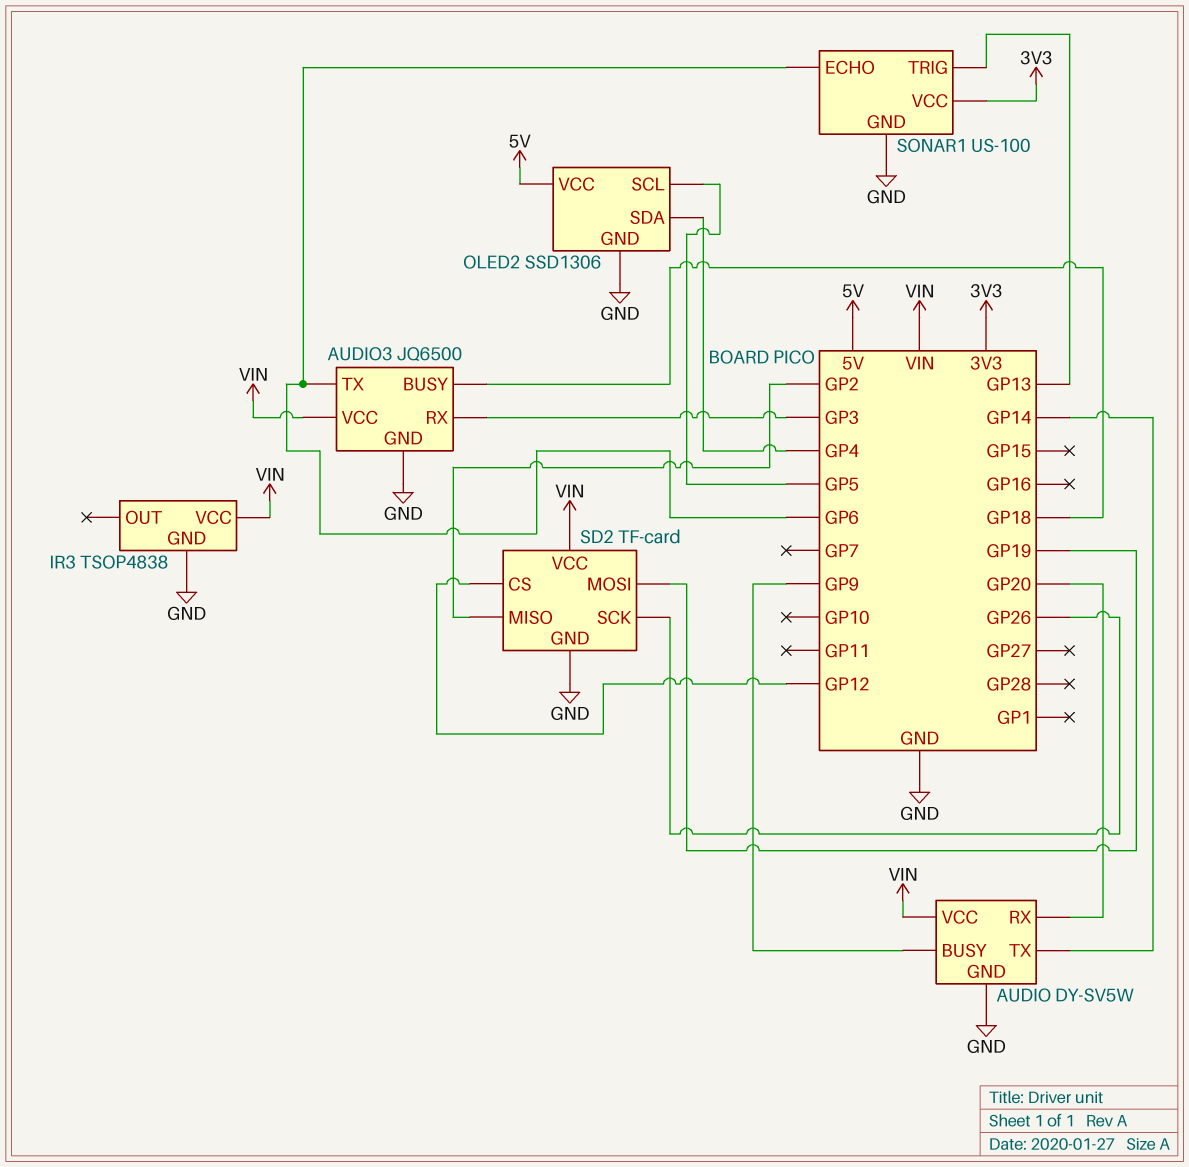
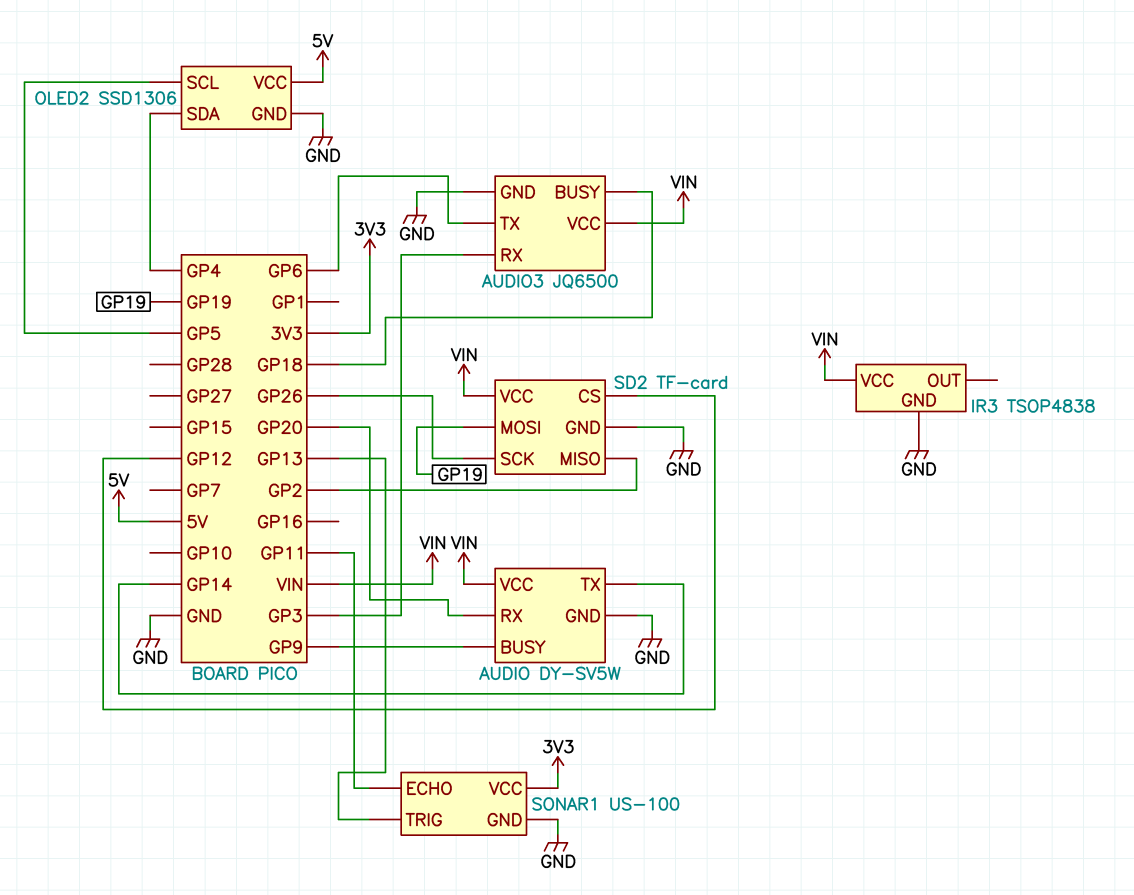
SONAR1 pin ECHO: GP6 -> GP11

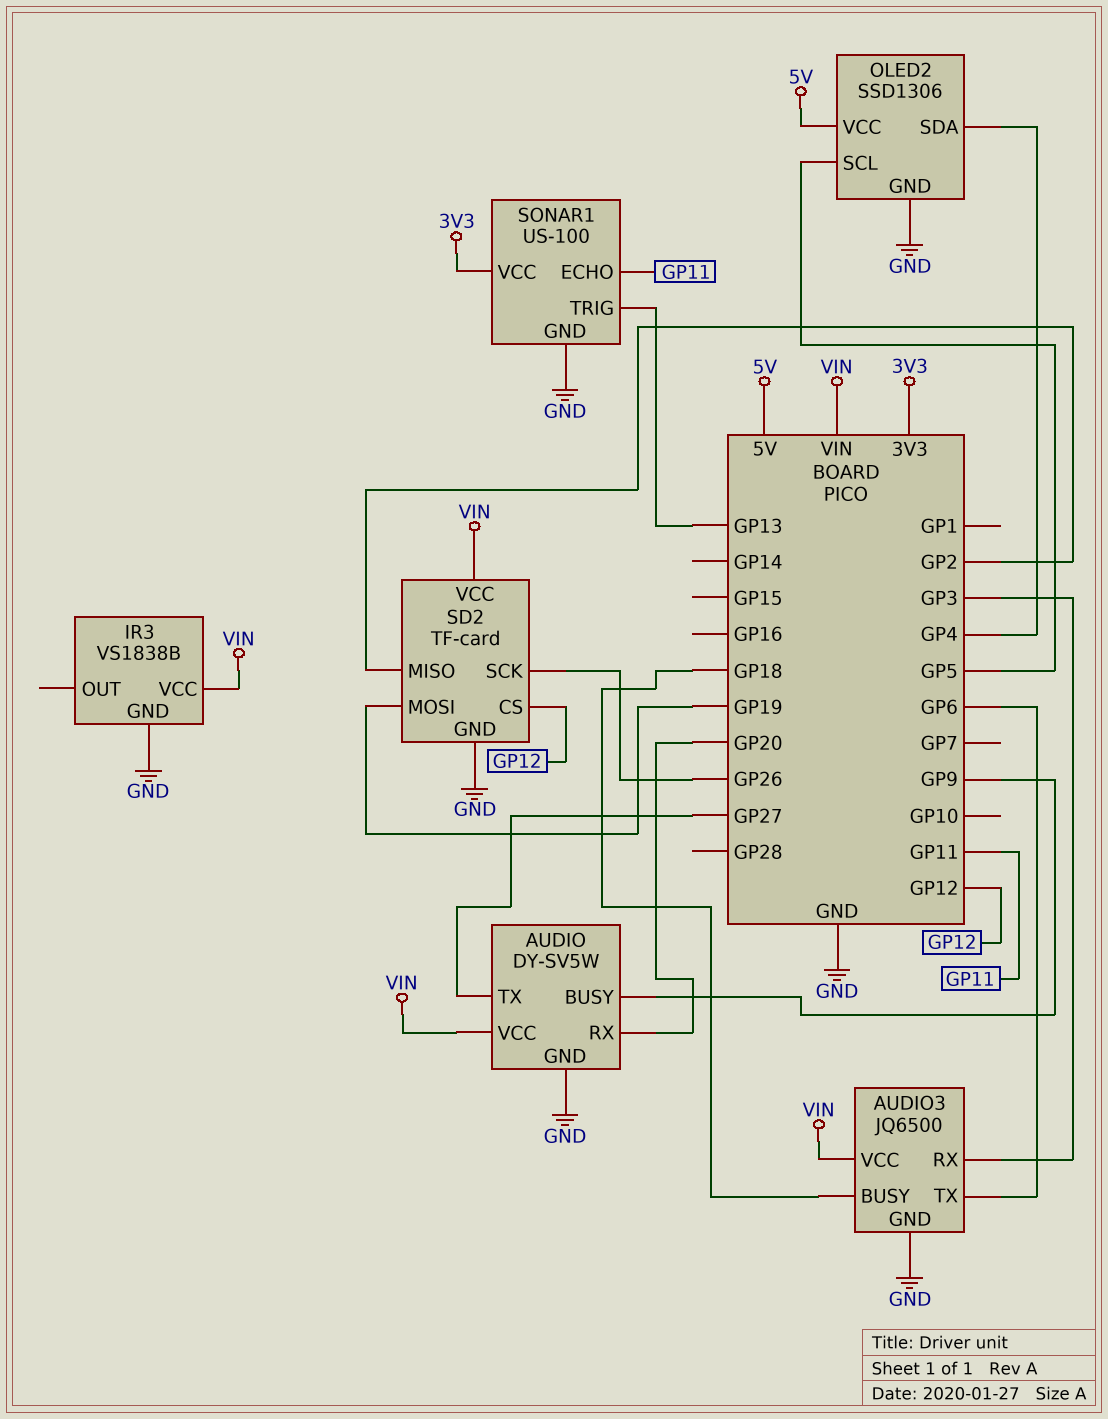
AUDIO pin TX: GP14 -> GP27
IR3: TSOP4838 -> VS1838B

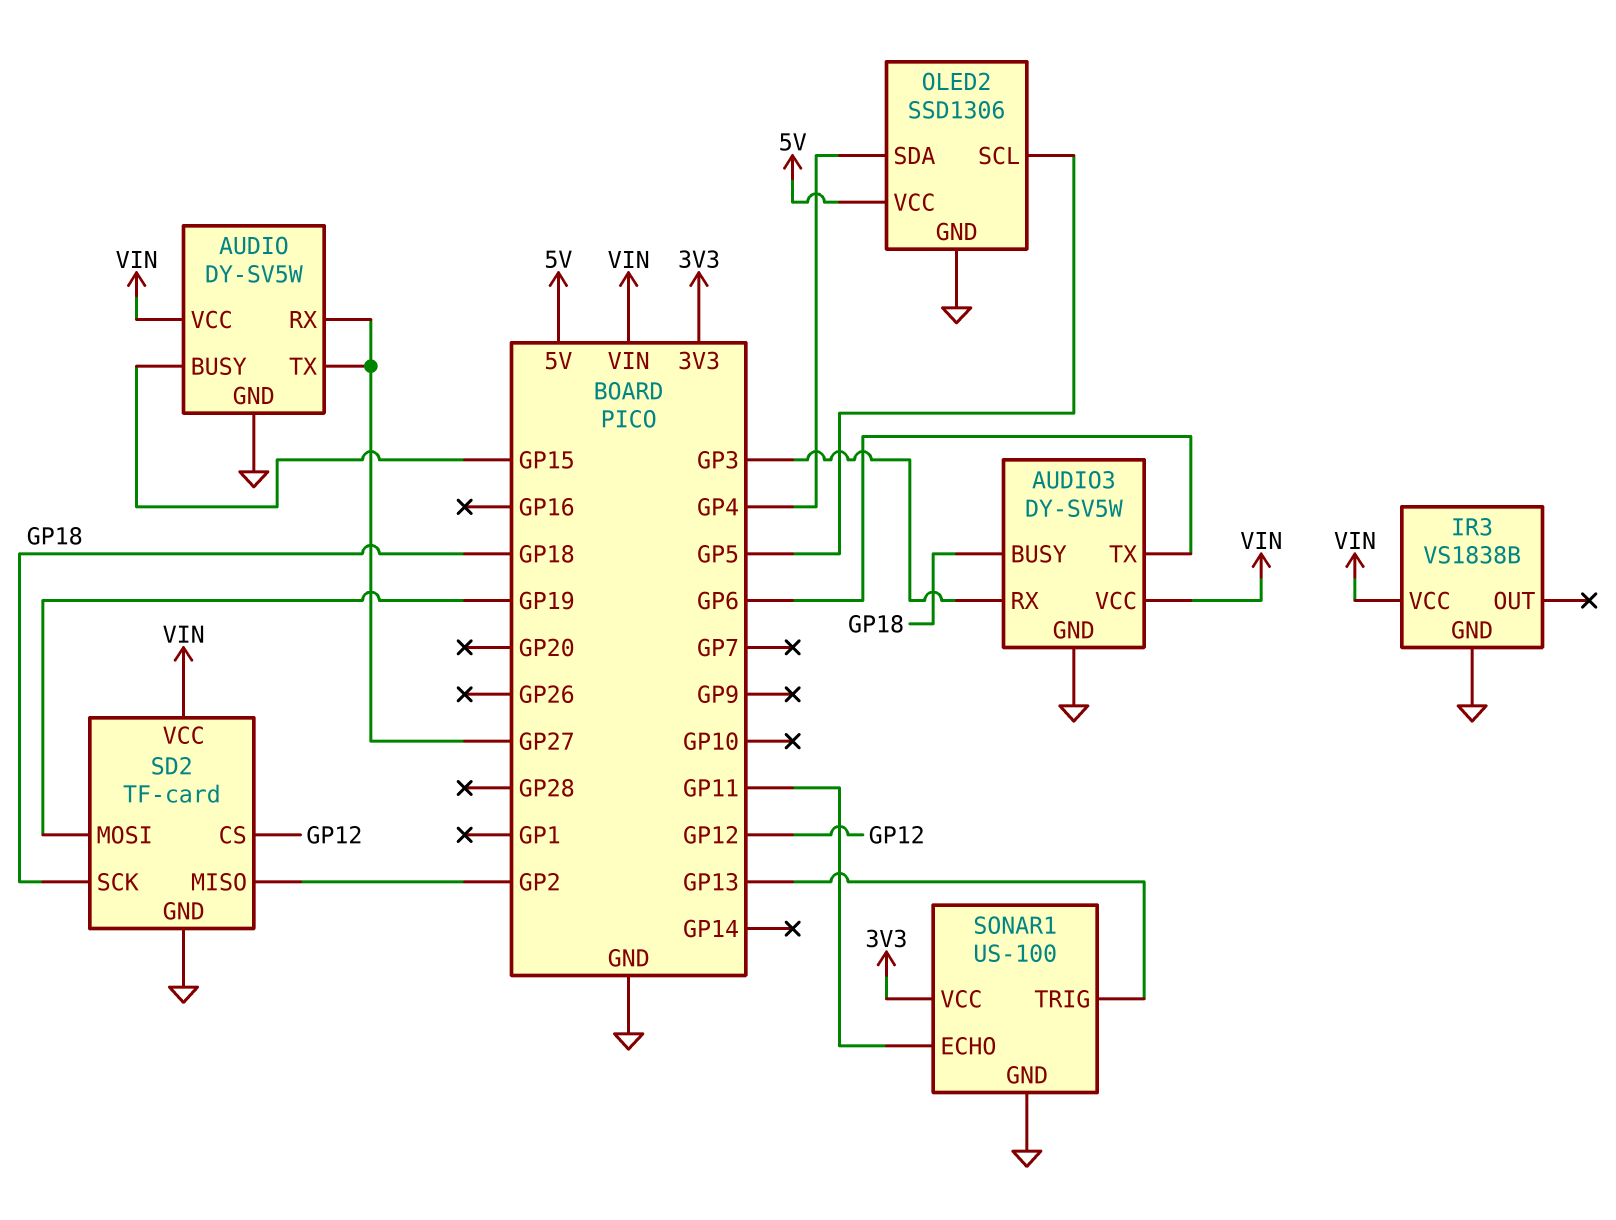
AUDIO pin BUSY: GP9 -> GP15
AUDIO pin RX: GP20 -> GP27
AUDIO3: JQ6500 -> DY-SV5W
SD2 pin SCK: GP26 -> GP18

